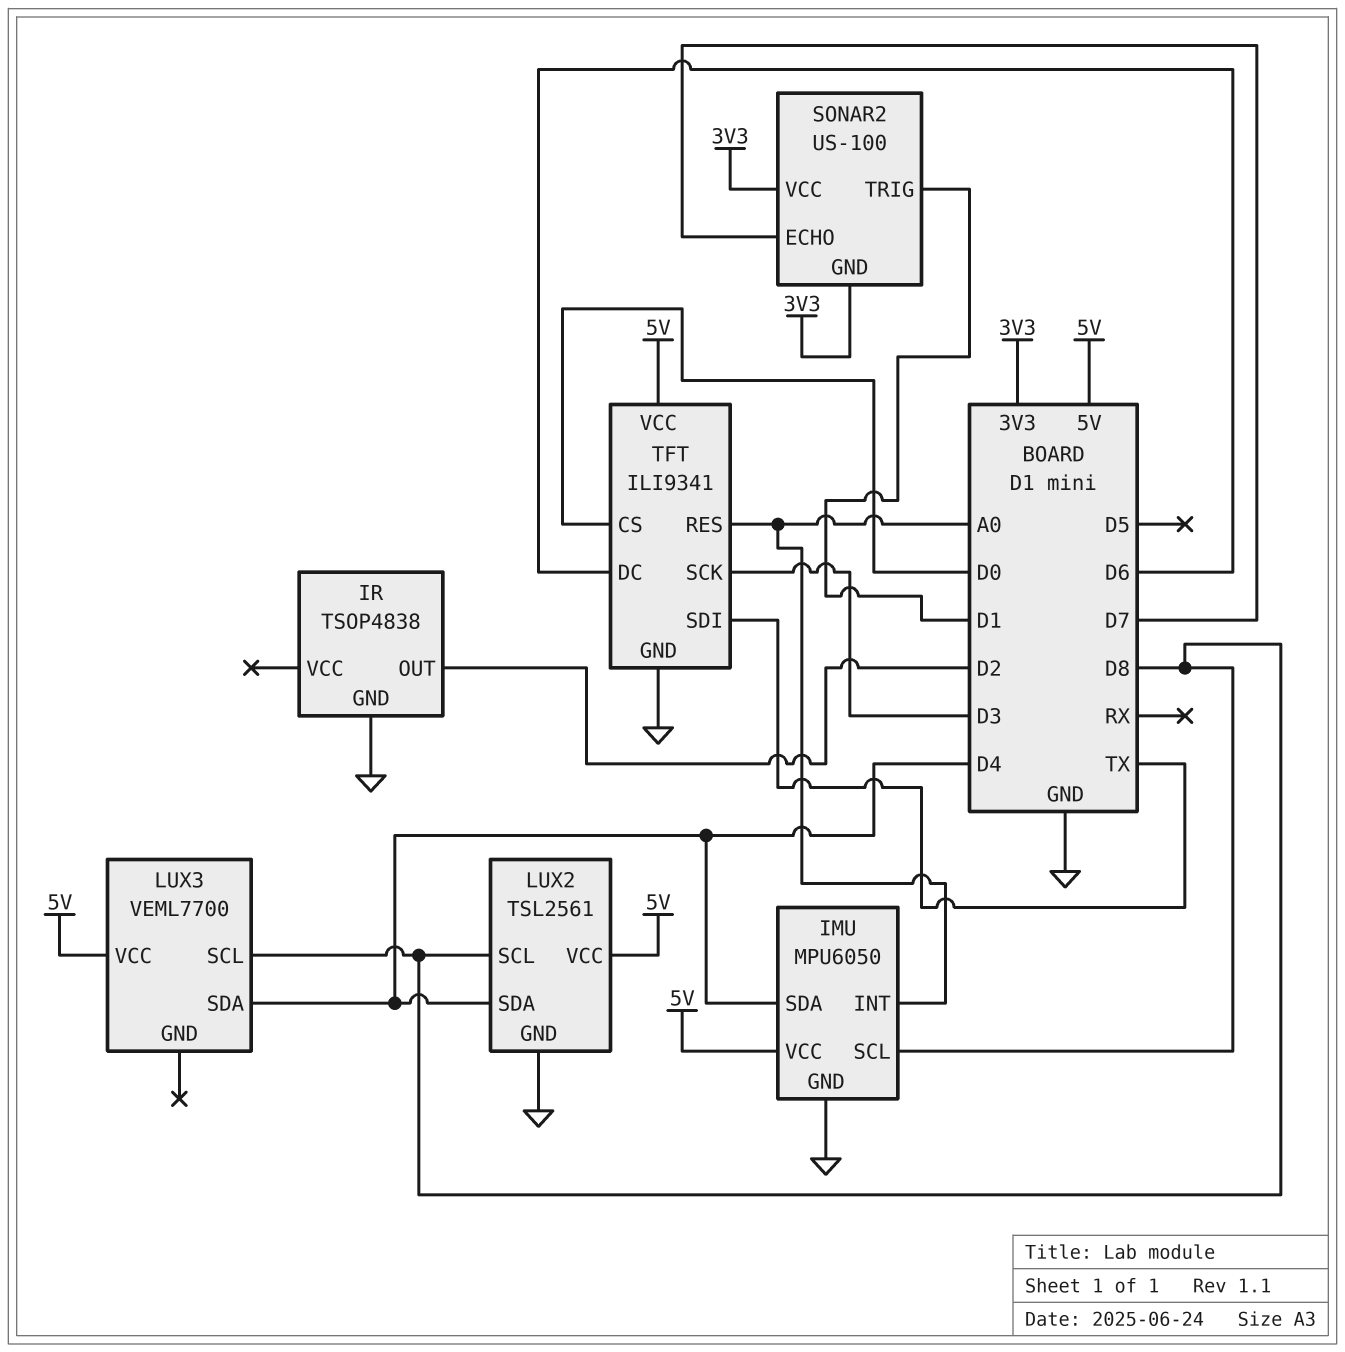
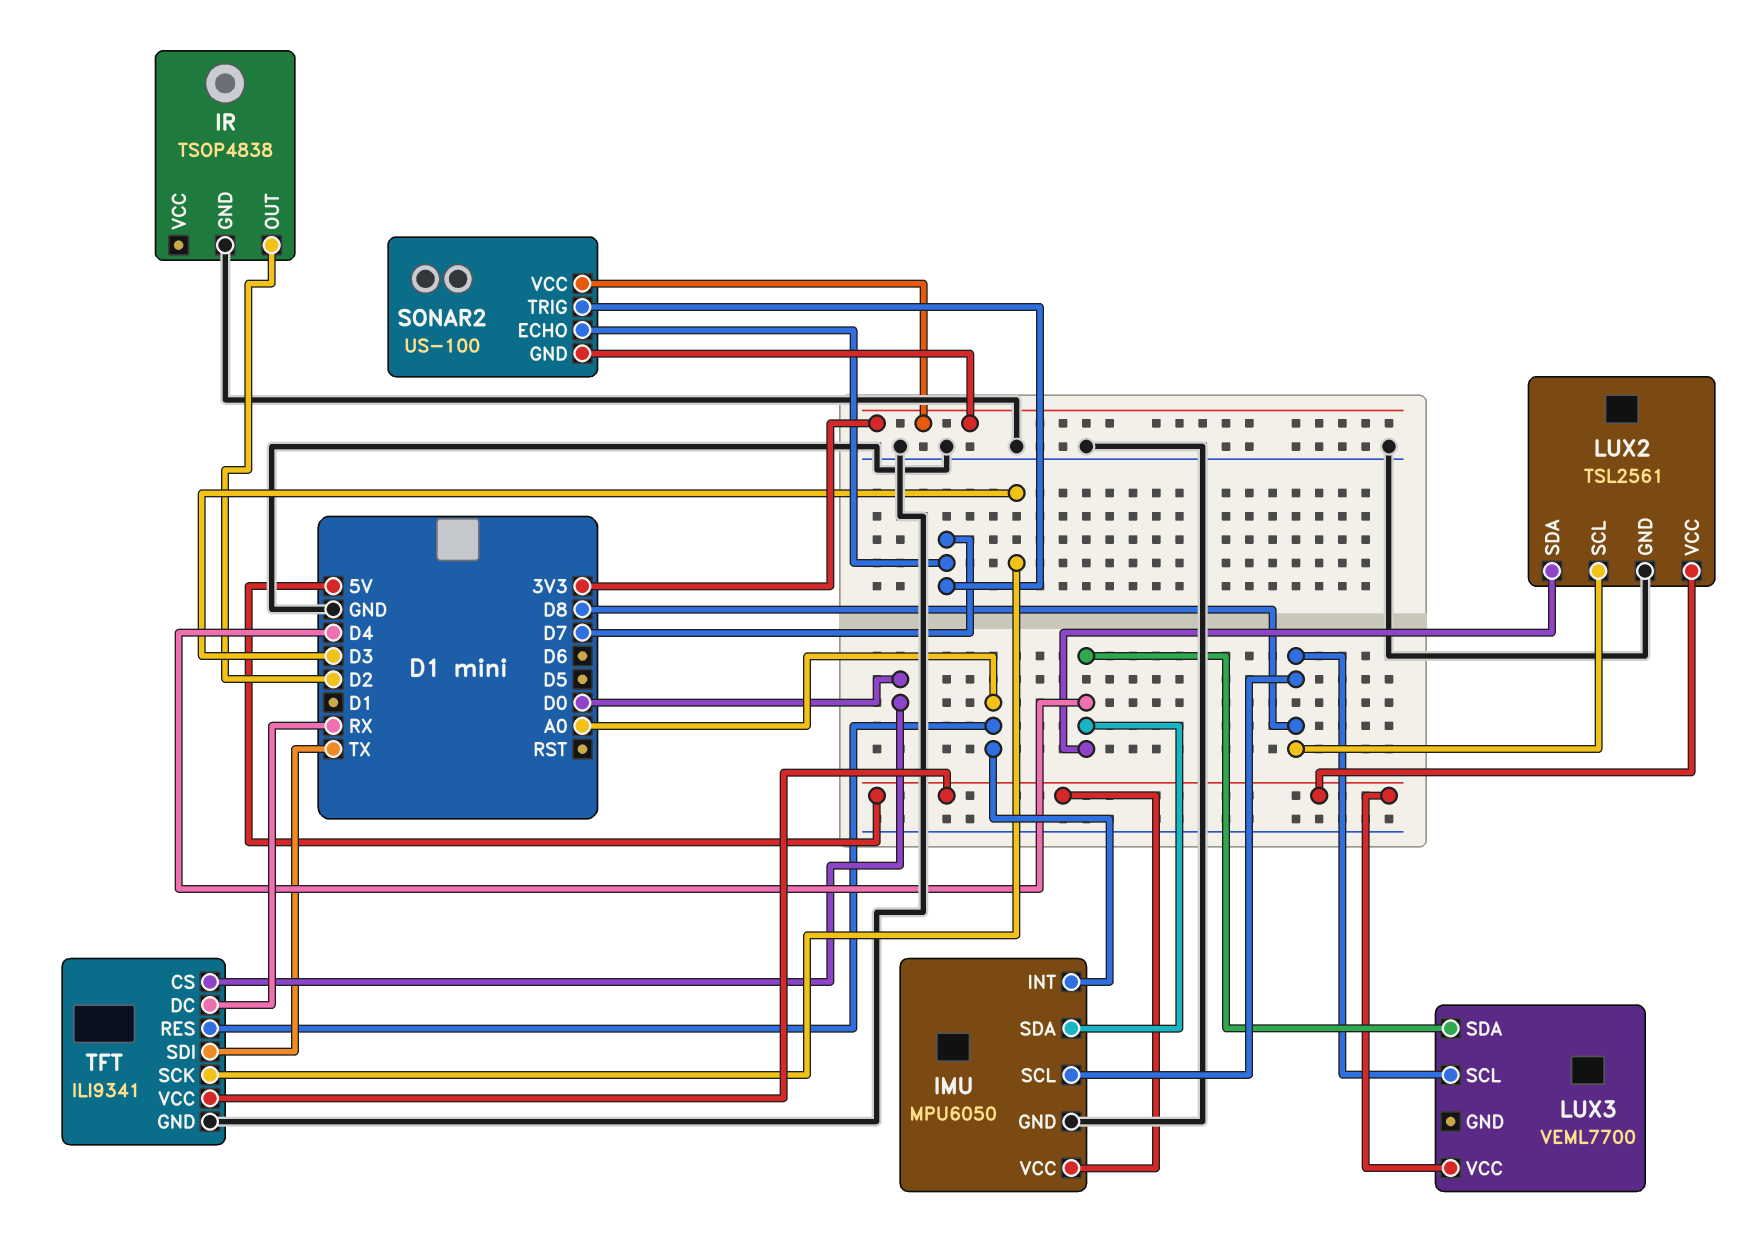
SONAR2 pin TRIG: D1 -> D7
TFT pin DC: D6 -> RX

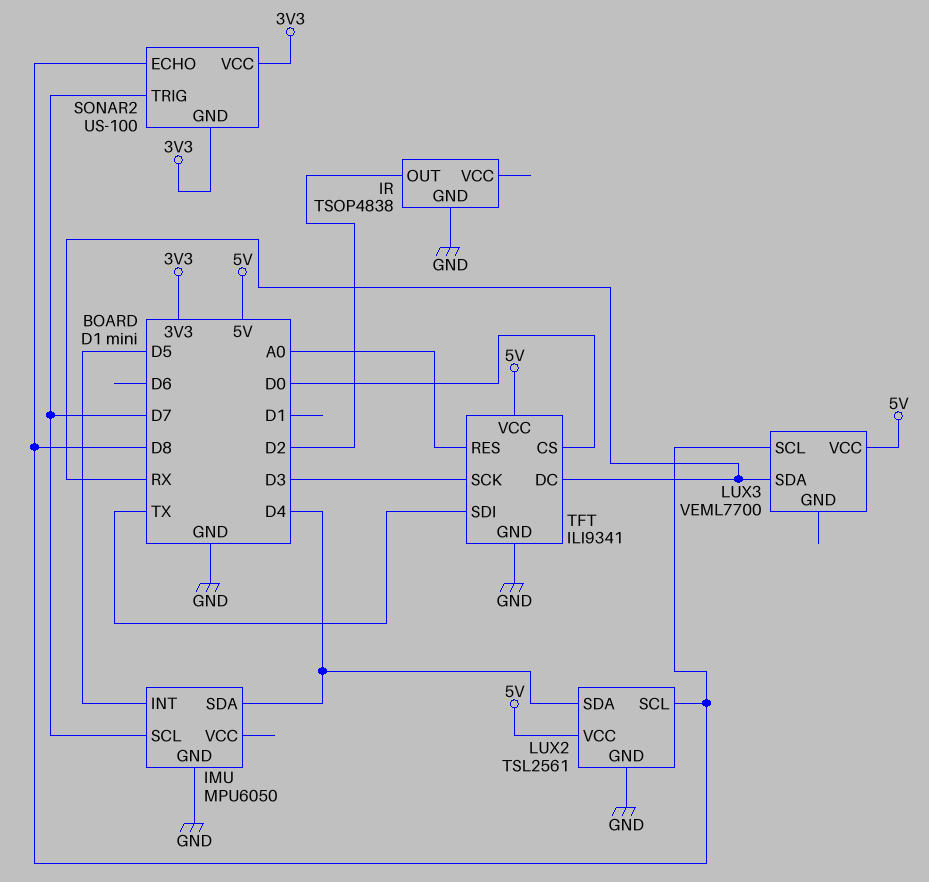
IMU pin INT: A0 -> D5
IMU pin SCL: D8 -> D7
IMU pin VCC: 5V -> none
LUX3 pin SDA: D4 -> RX
SONAR2 pin ECHO: D7 -> D8

